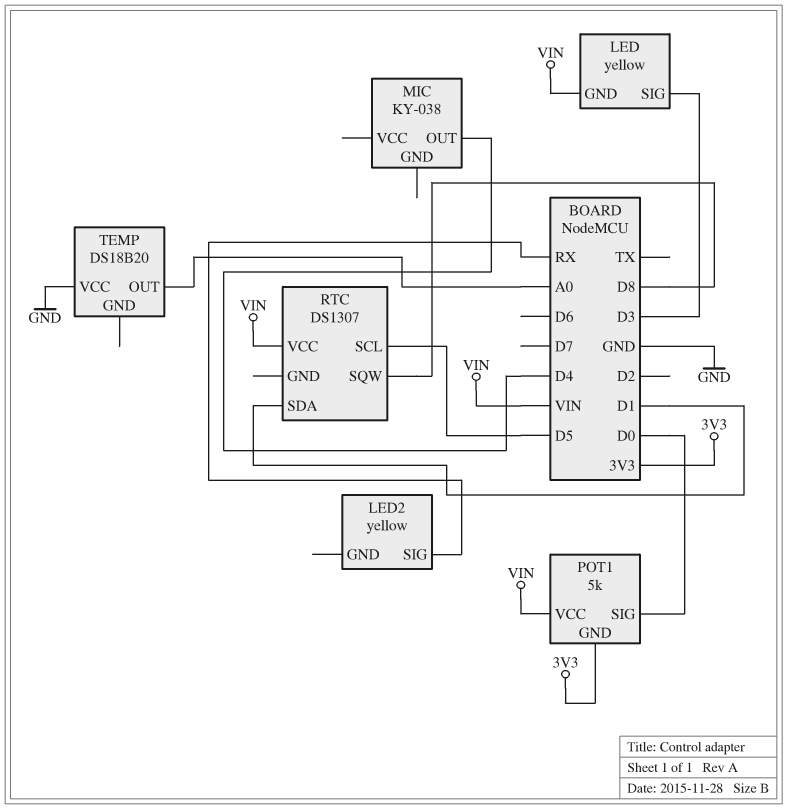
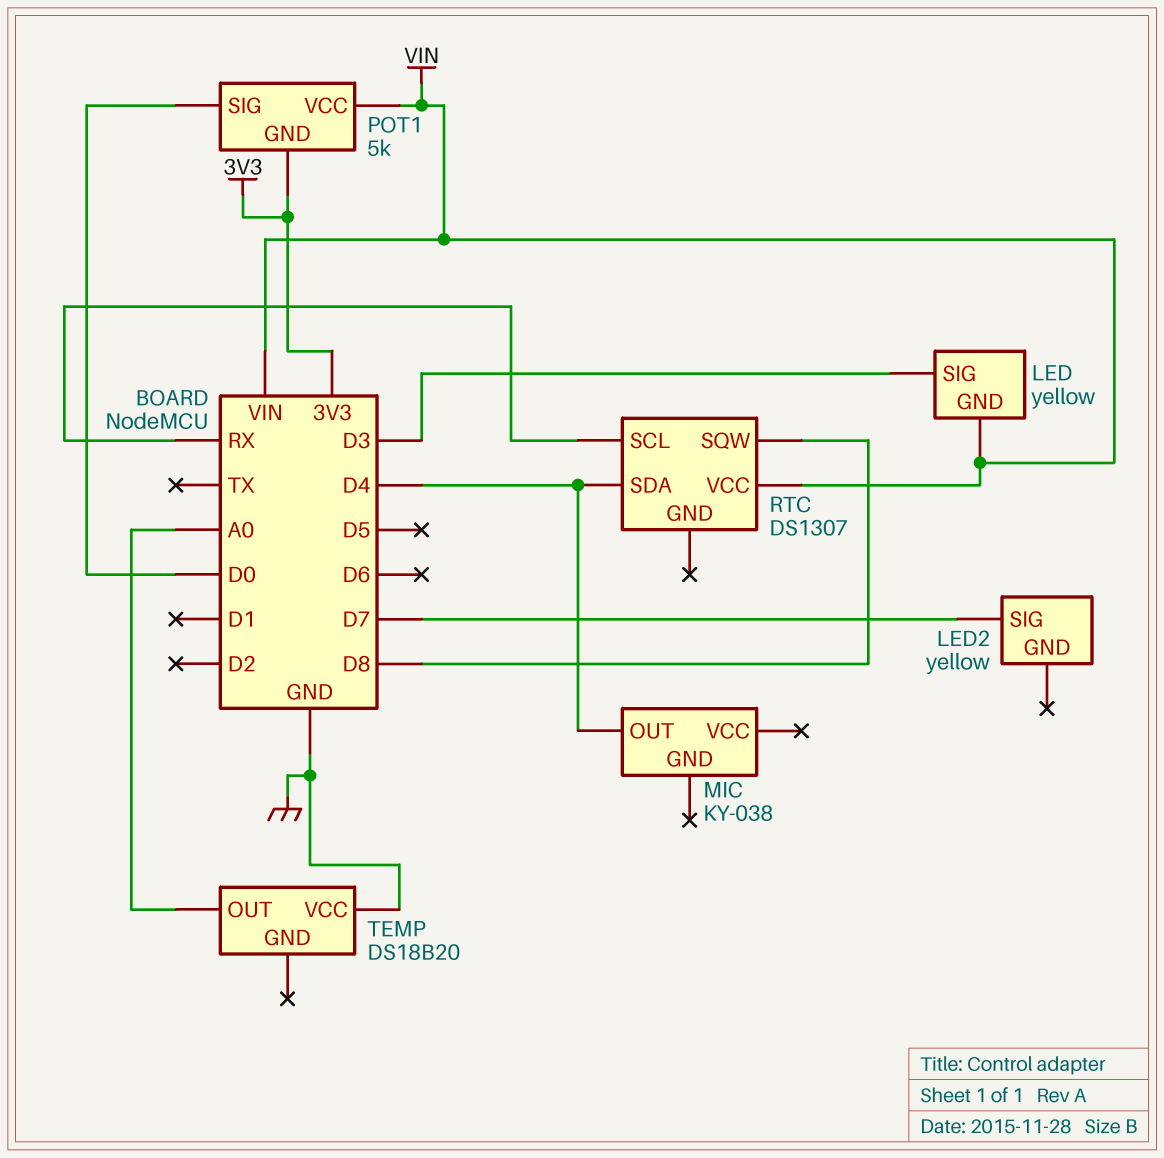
LED2 pin SIG: RX -> D7
RTC pin SCL: D5 -> RX
RTC pin SDA: D1 -> D4

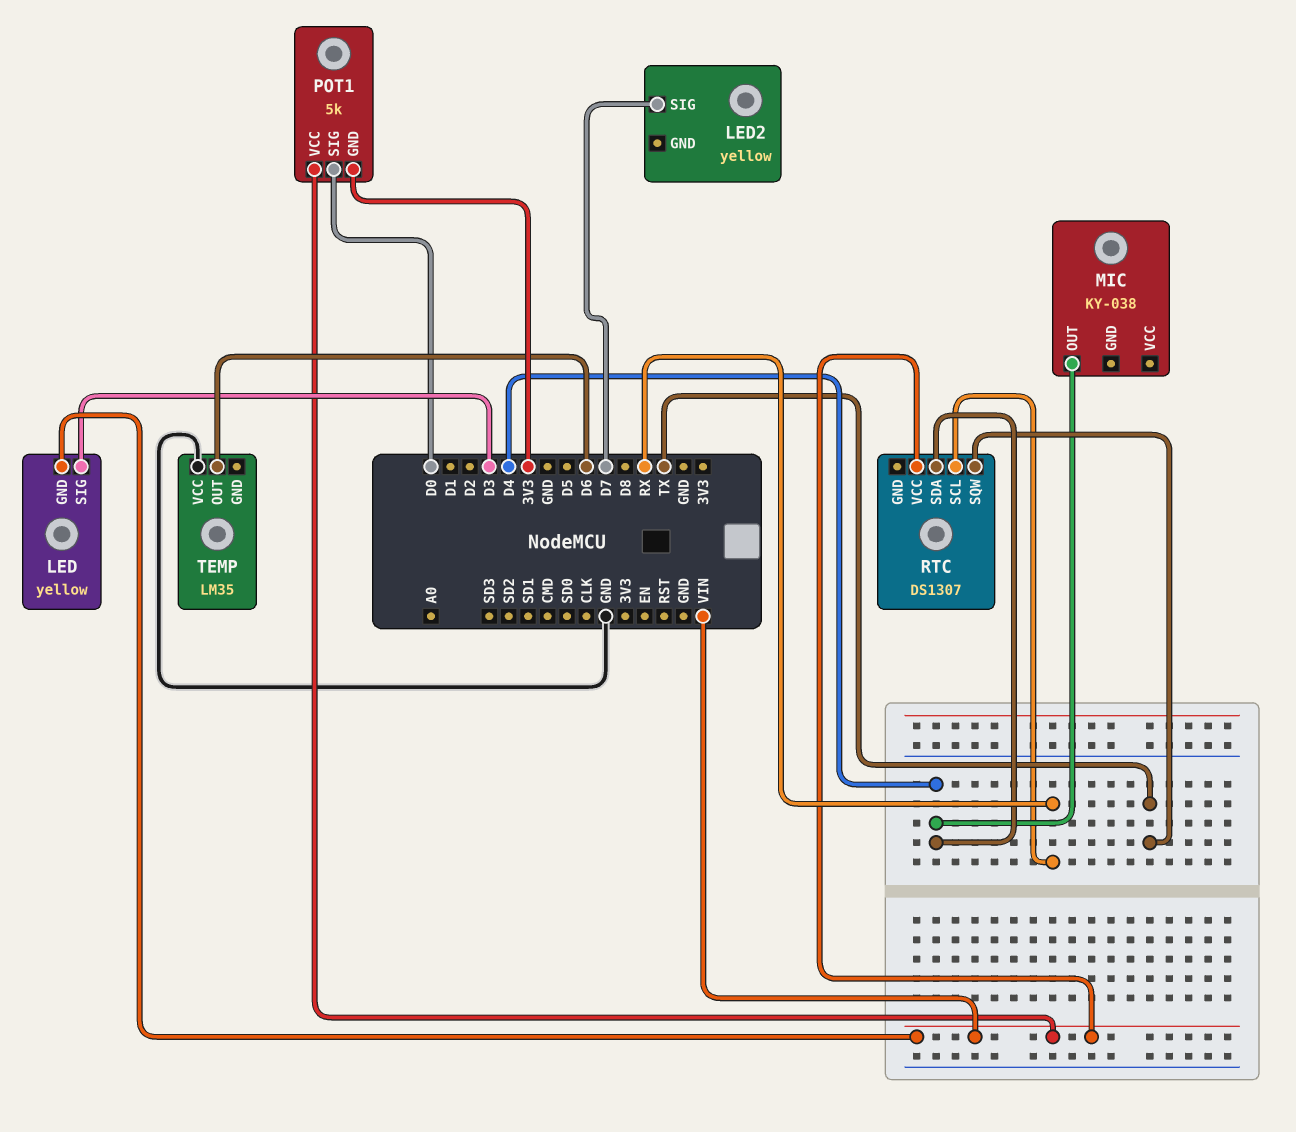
RTC pin SQW: D8 -> TX
TEMP: DS18B20 -> LM35
TEMP pin OUT: A0 -> D6

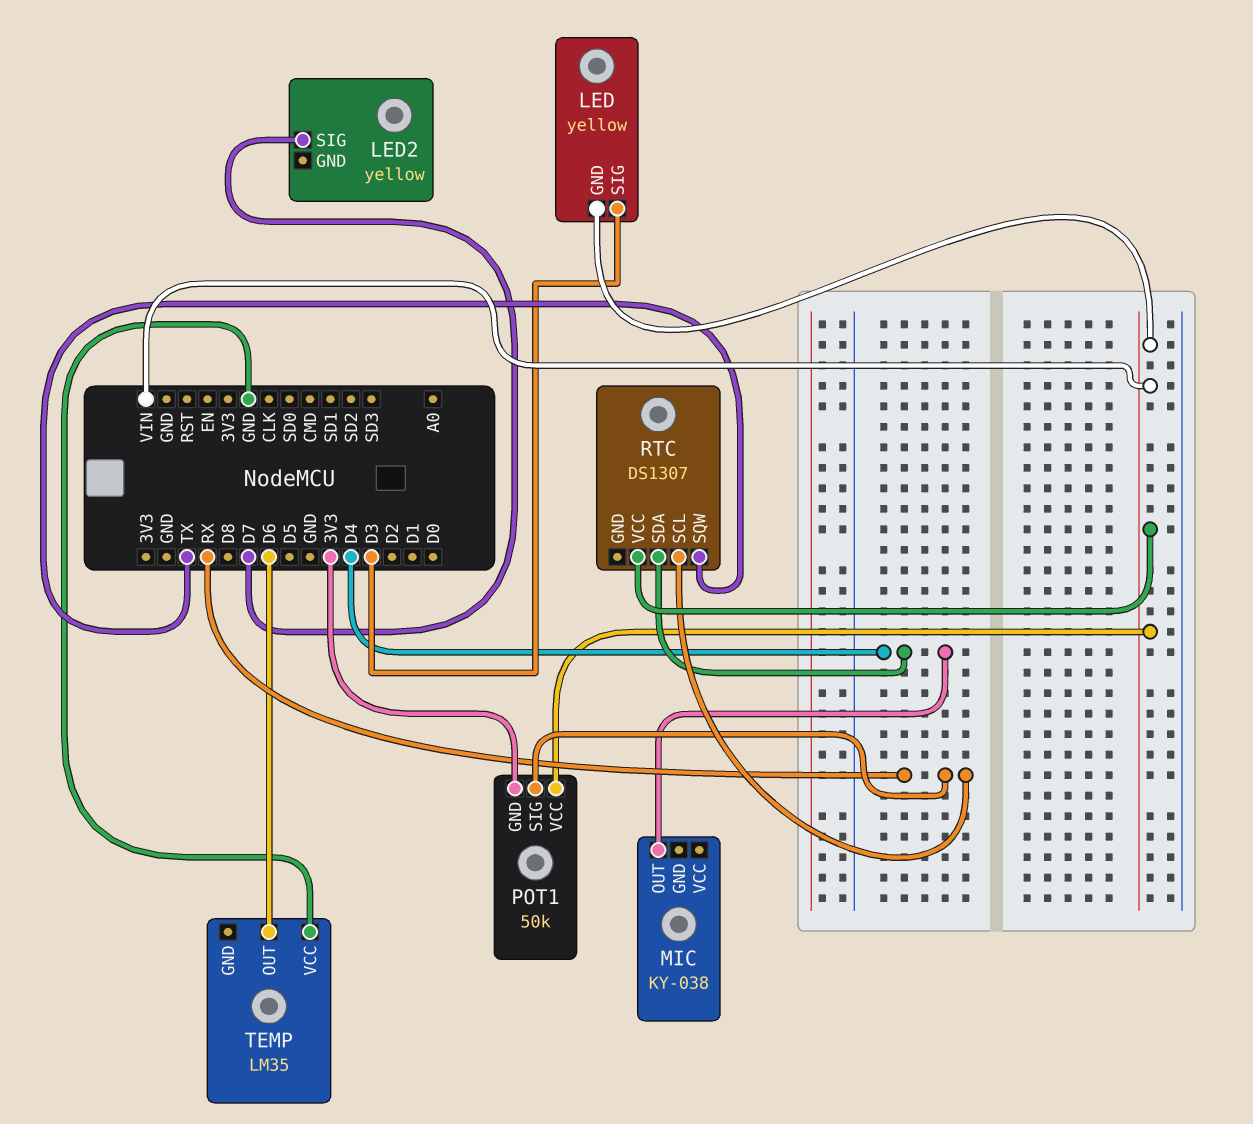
POT1: 5k -> 50k
POT1 pin SIG: D0 -> RX

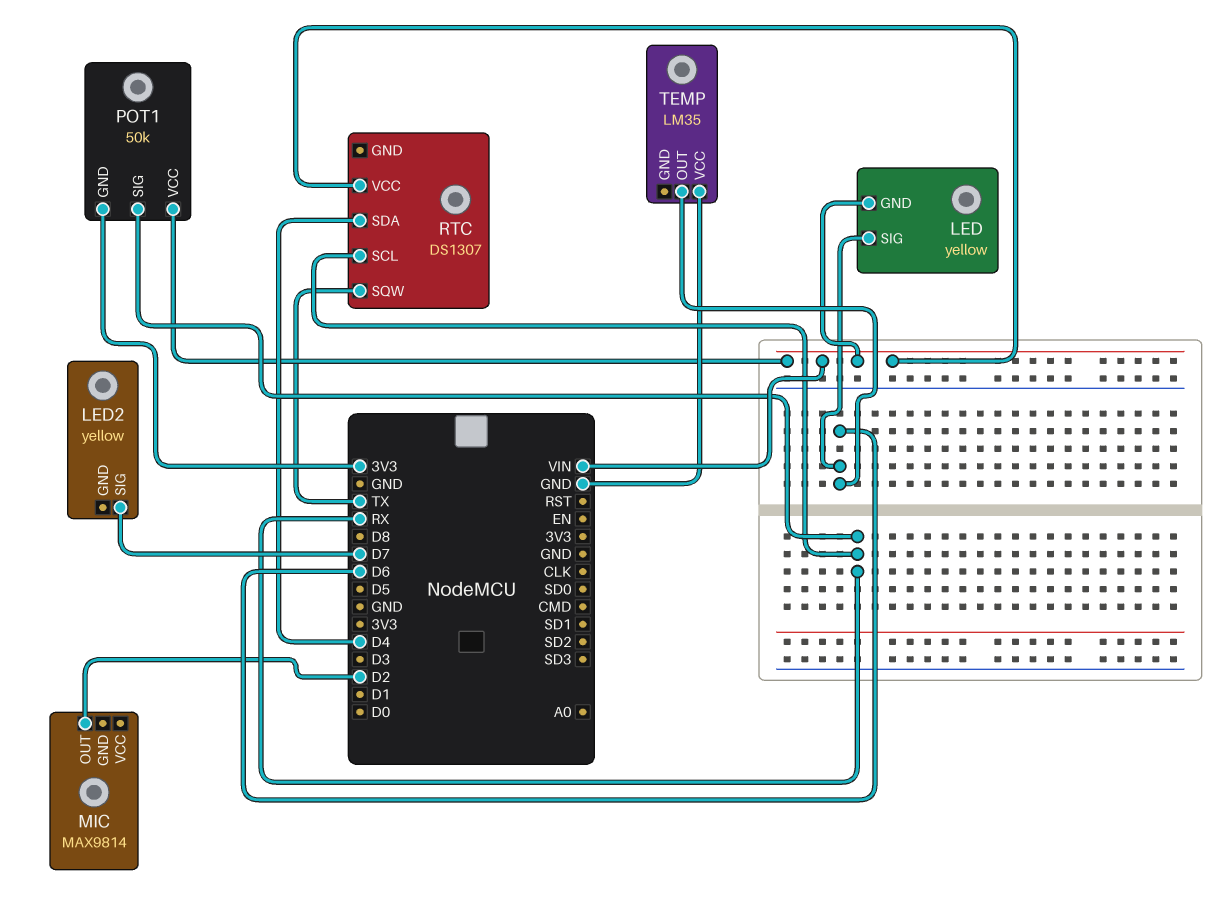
LED pin SIG: D3 -> D6
MIC: KY-038 -> MAX9814
MIC pin OUT: D4 -> D2

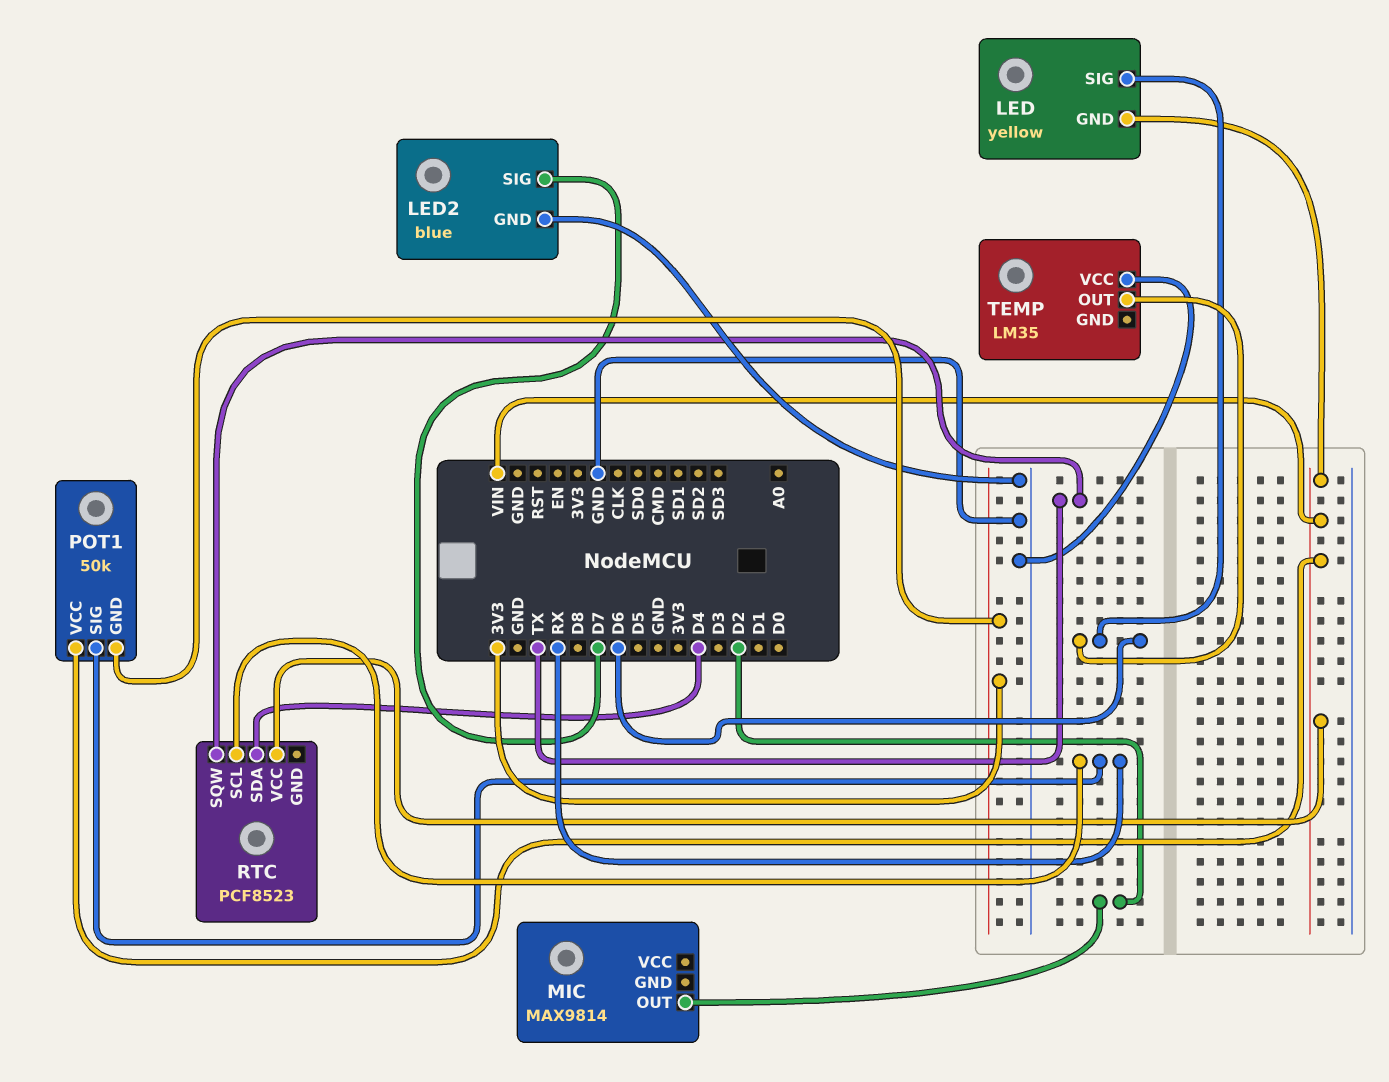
LED2: yellow -> blue
LED2 pin GND: none -> GND
RTC: DS1307 -> PCF8523

